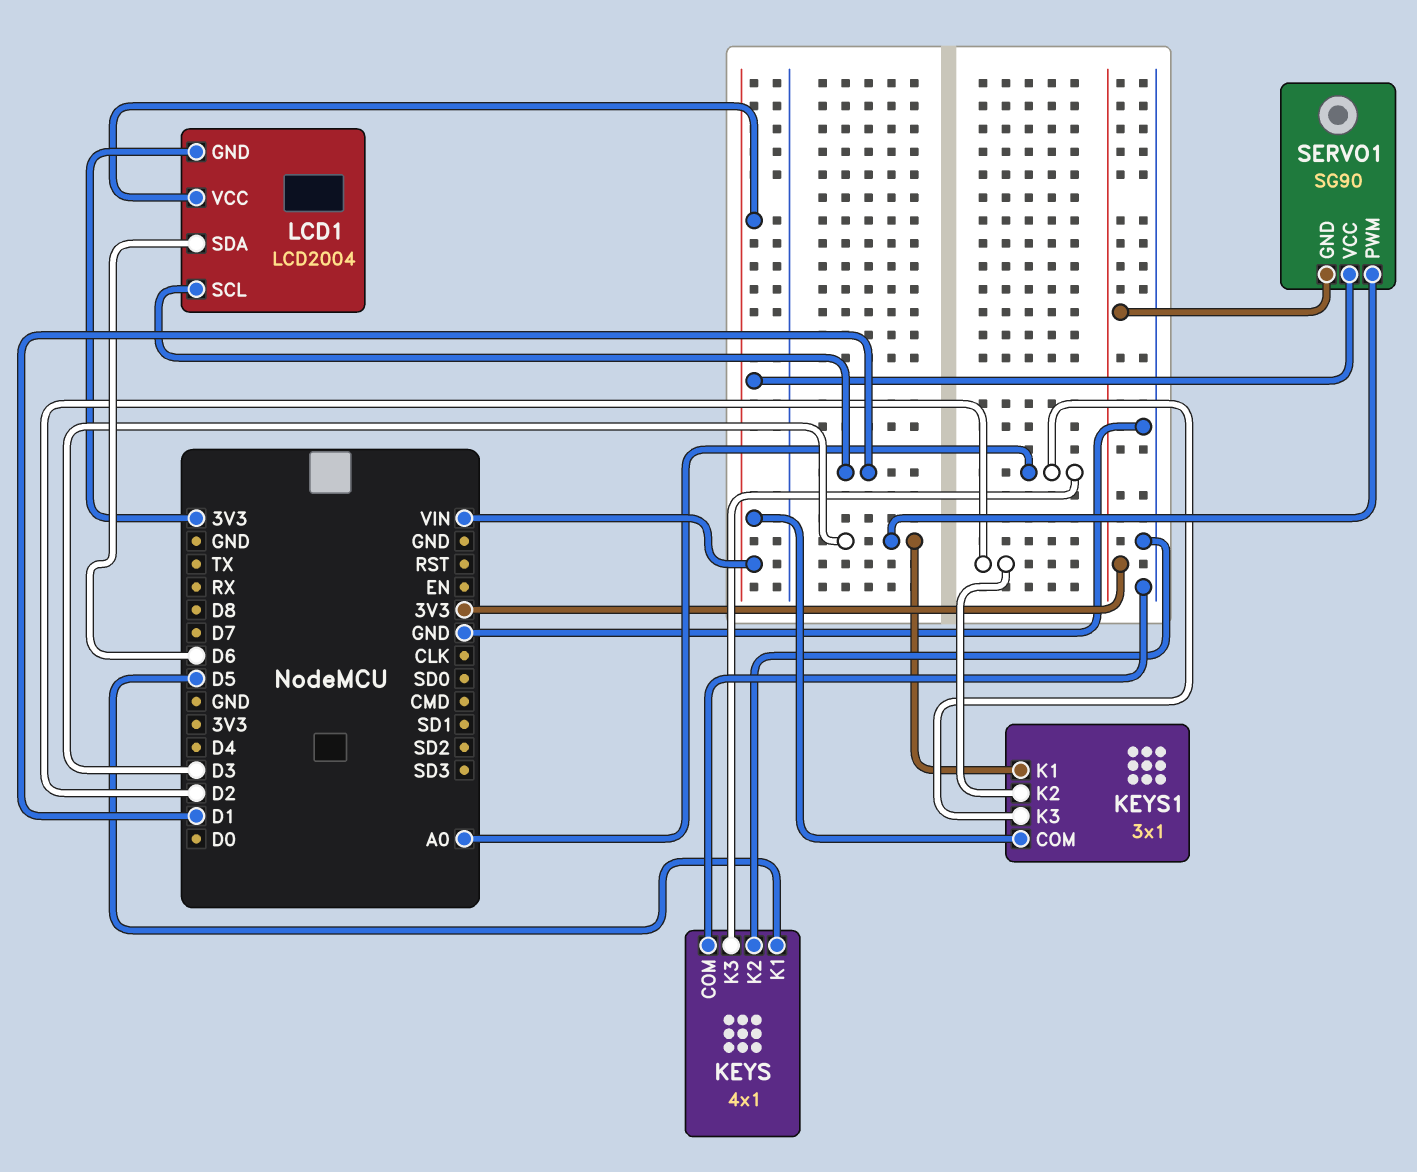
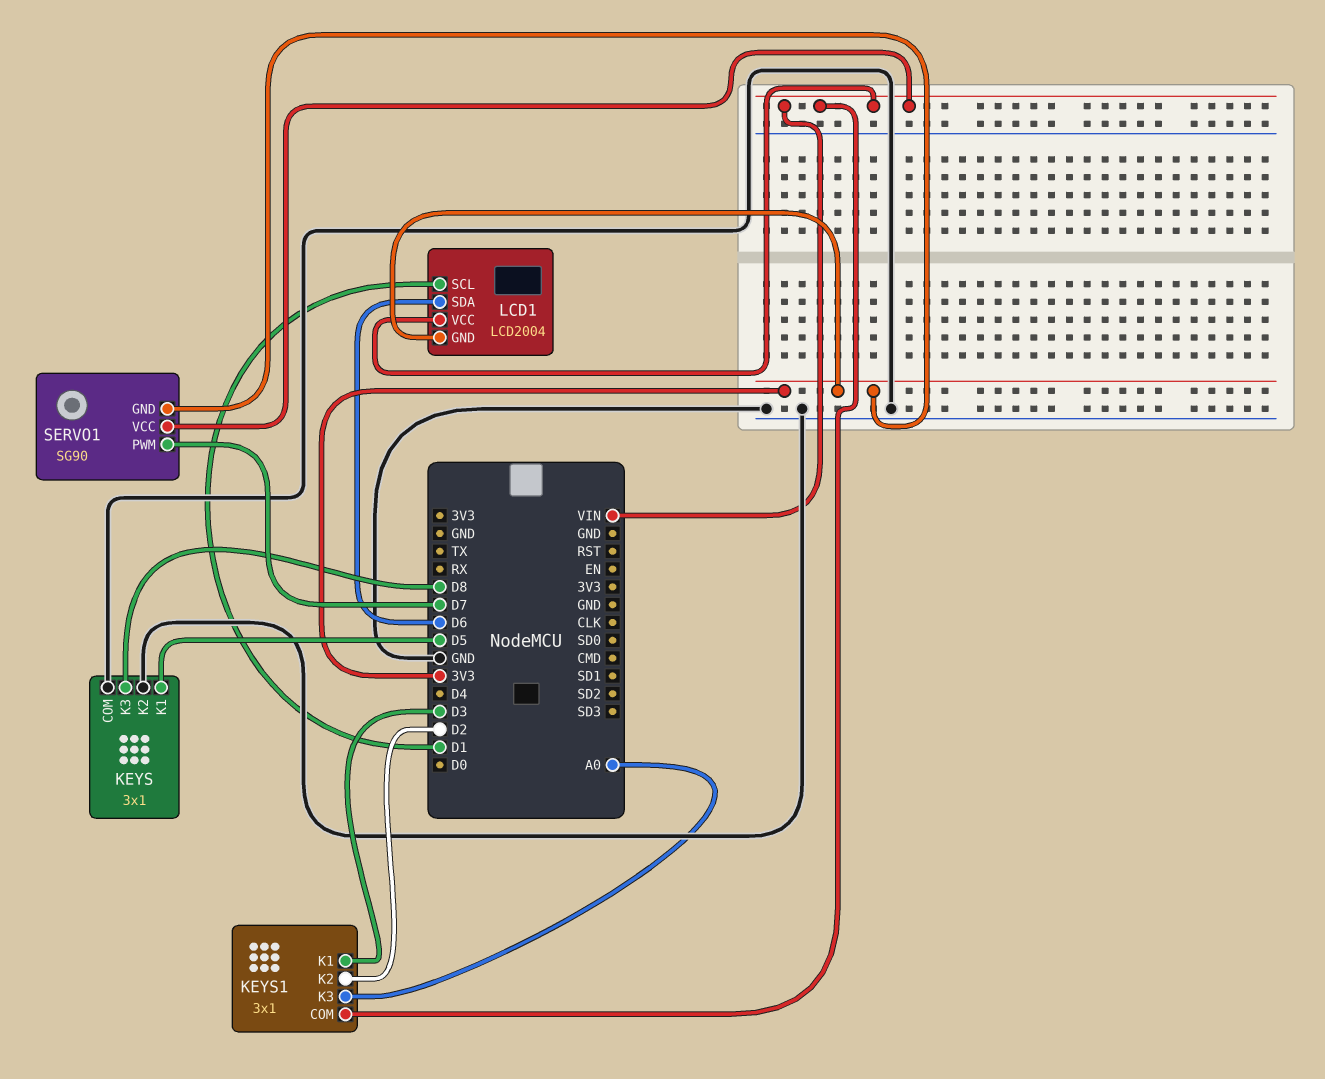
KEYS: 4x1 -> 3x1
KEYS pin K3: A0 -> D8
SERVO1 pin PWM: D3 -> D7

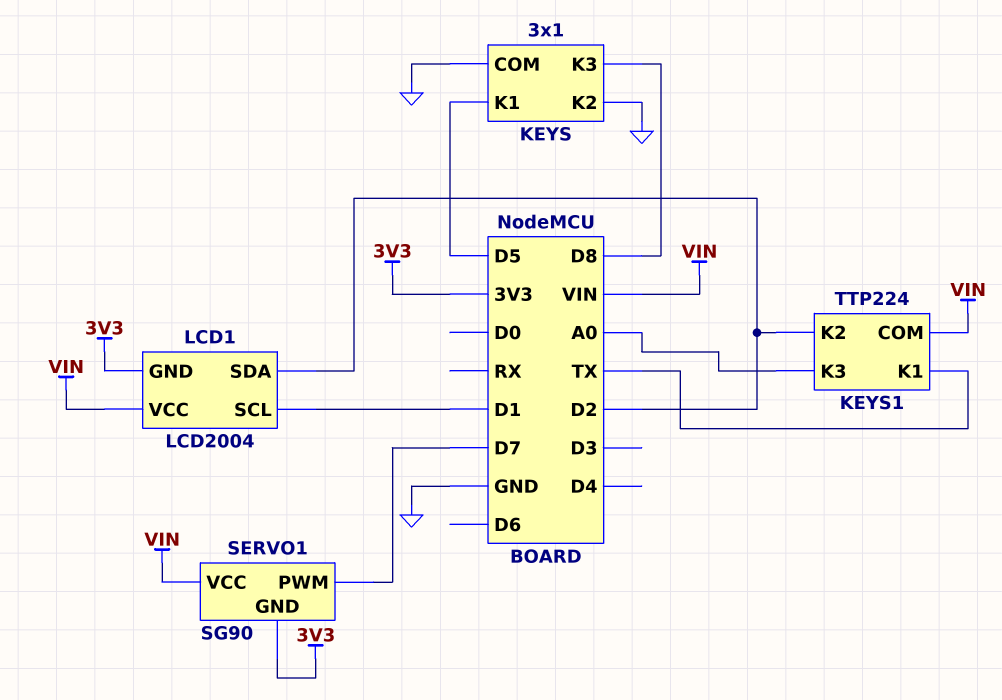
KEYS1: 3x1 -> TTP224
KEYS1 pin K1: D3 -> TX
LCD1 pin SDA: D6 -> D2

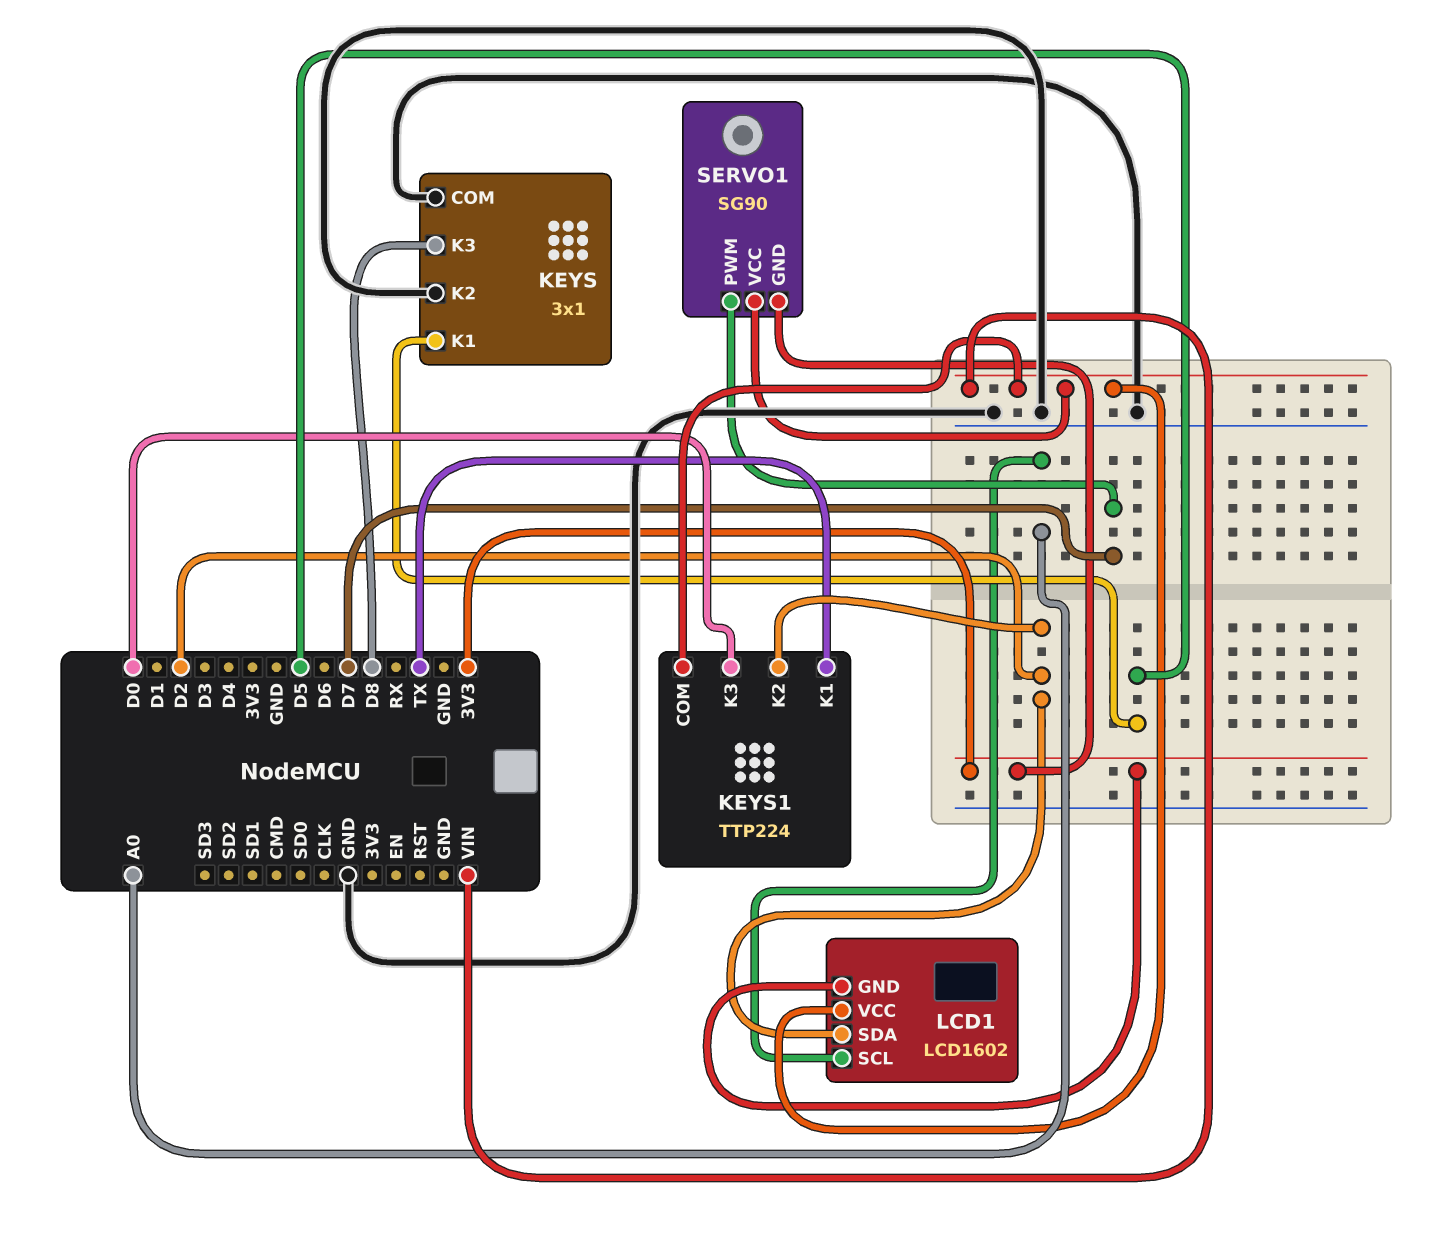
KEYS1 pin K3: A0 -> D0
LCD1: LCD2004 -> LCD1602
LCD1 pin SCL: D1 -> A0

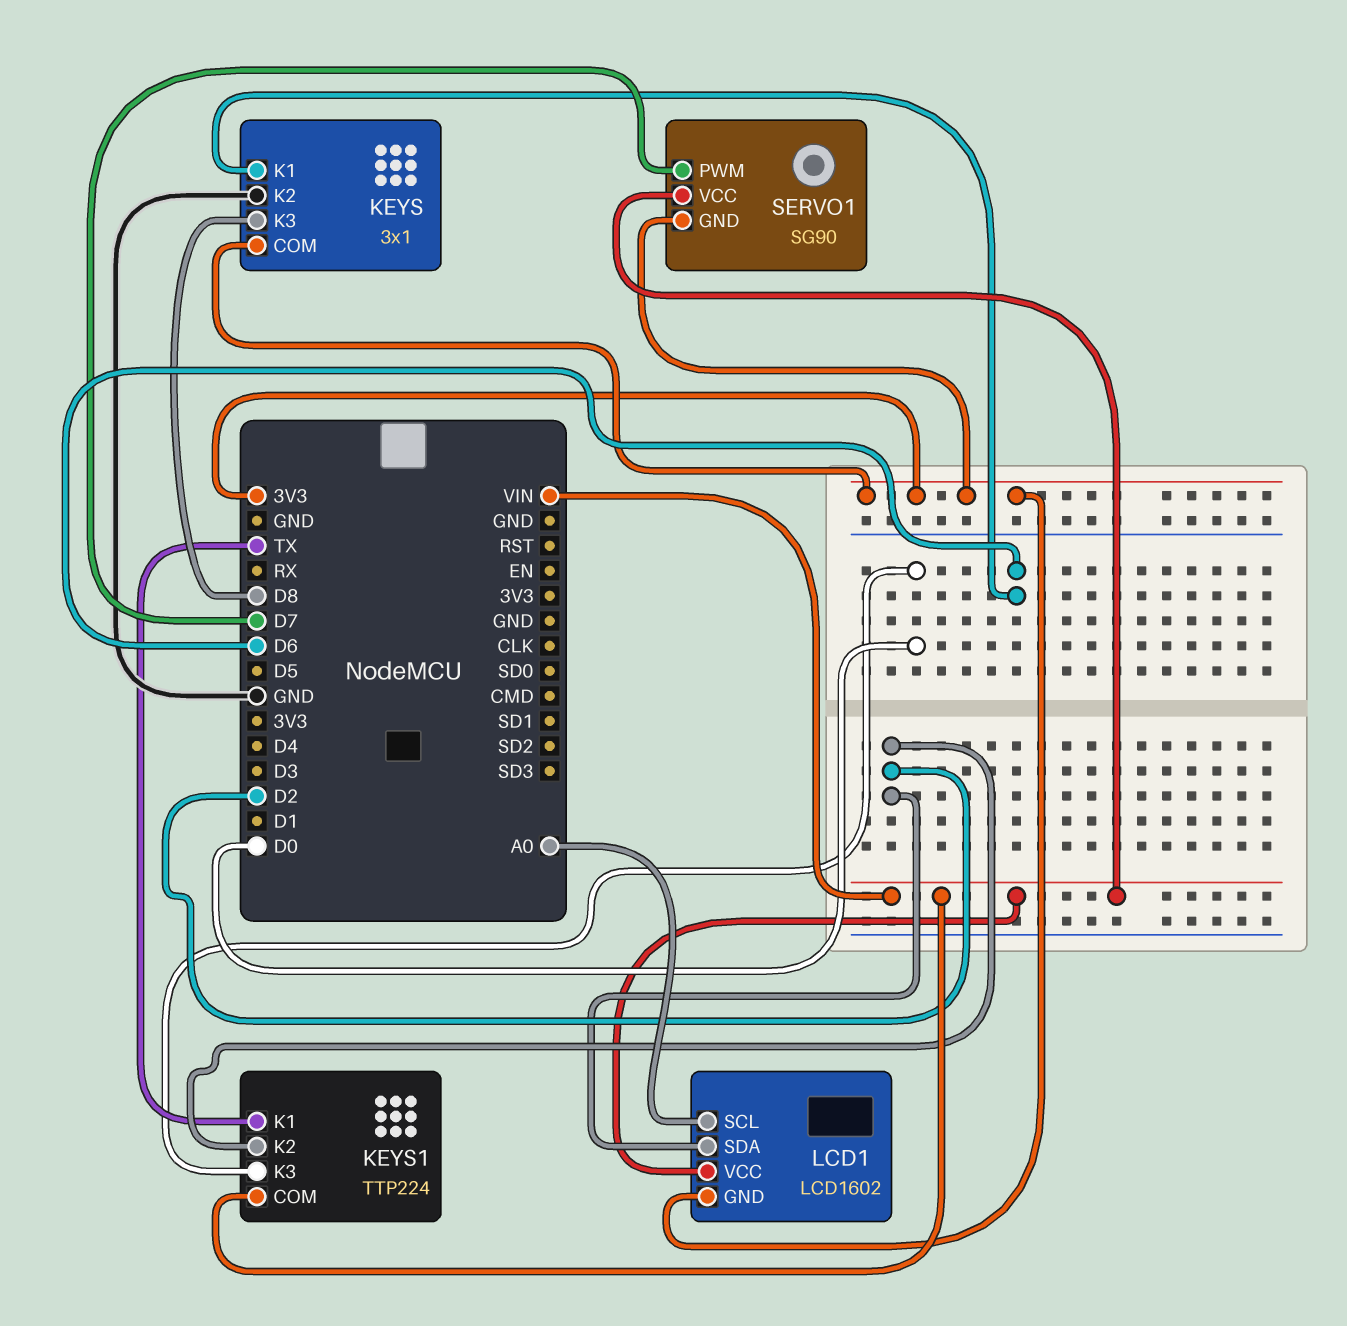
KEYS pin COM: GND -> 3V3
KEYS pin K1: D5 -> D6

